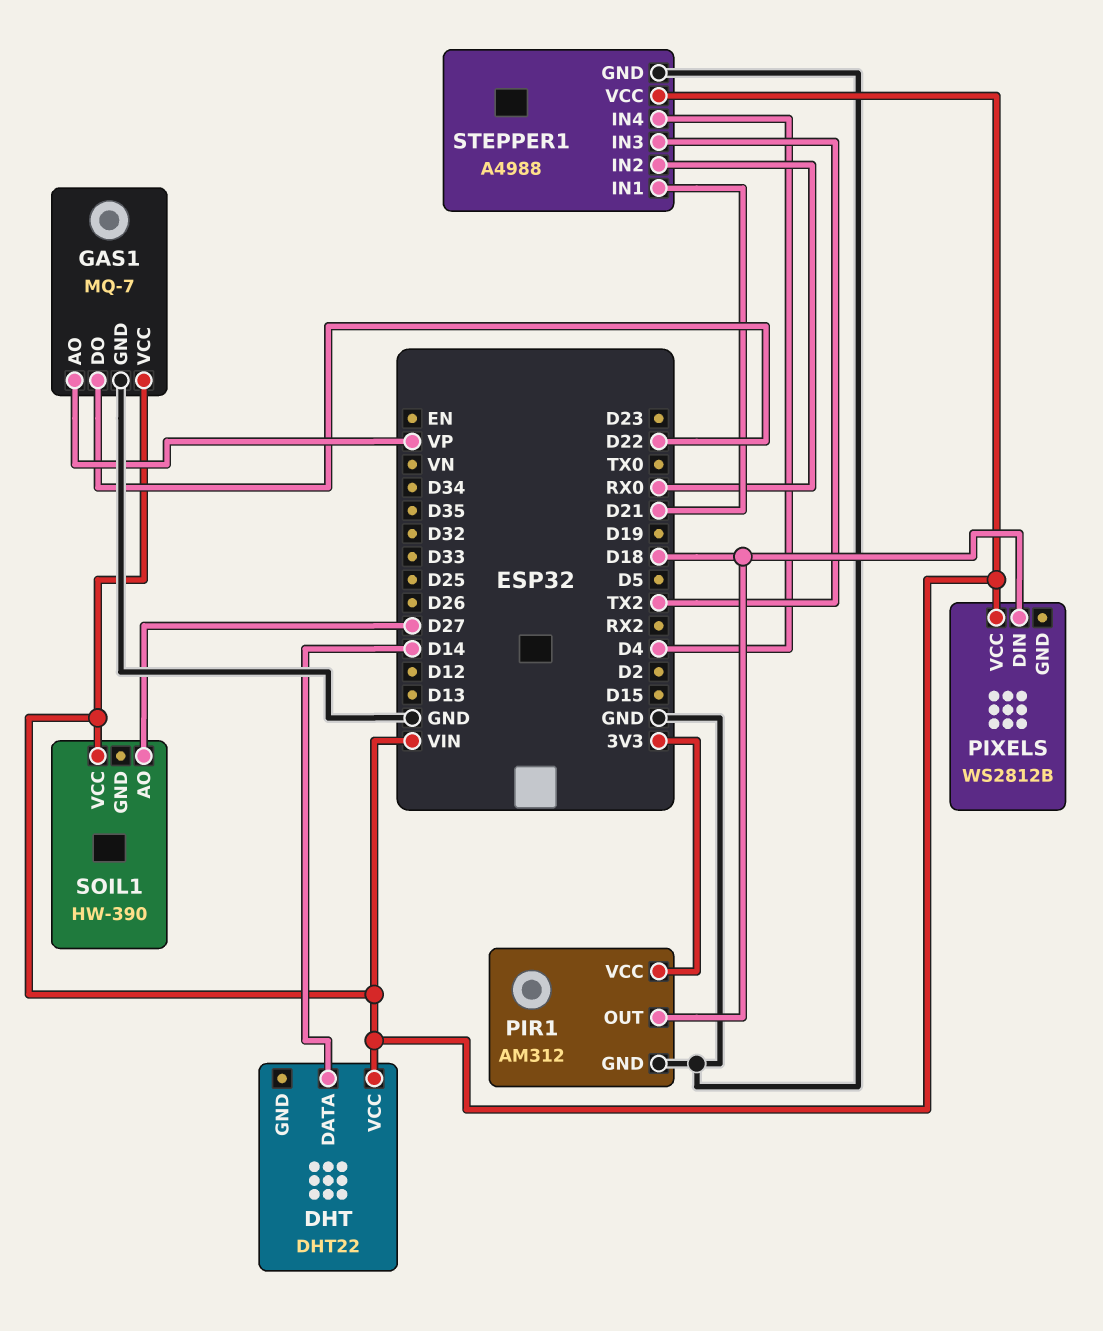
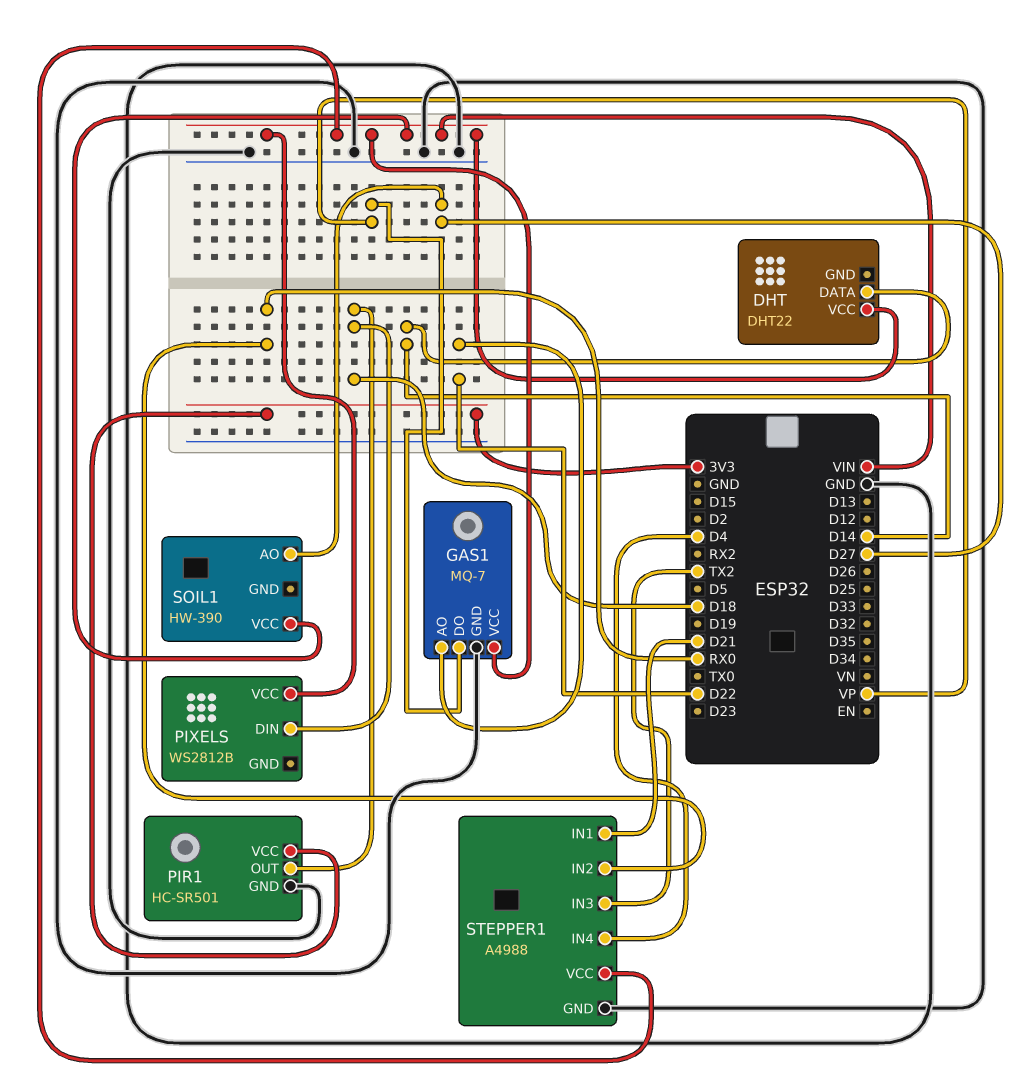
GAS1 pin AO: VP -> D22
GAS1 pin DO: D22 -> VP
PIR1: AM312 -> HC-SR501

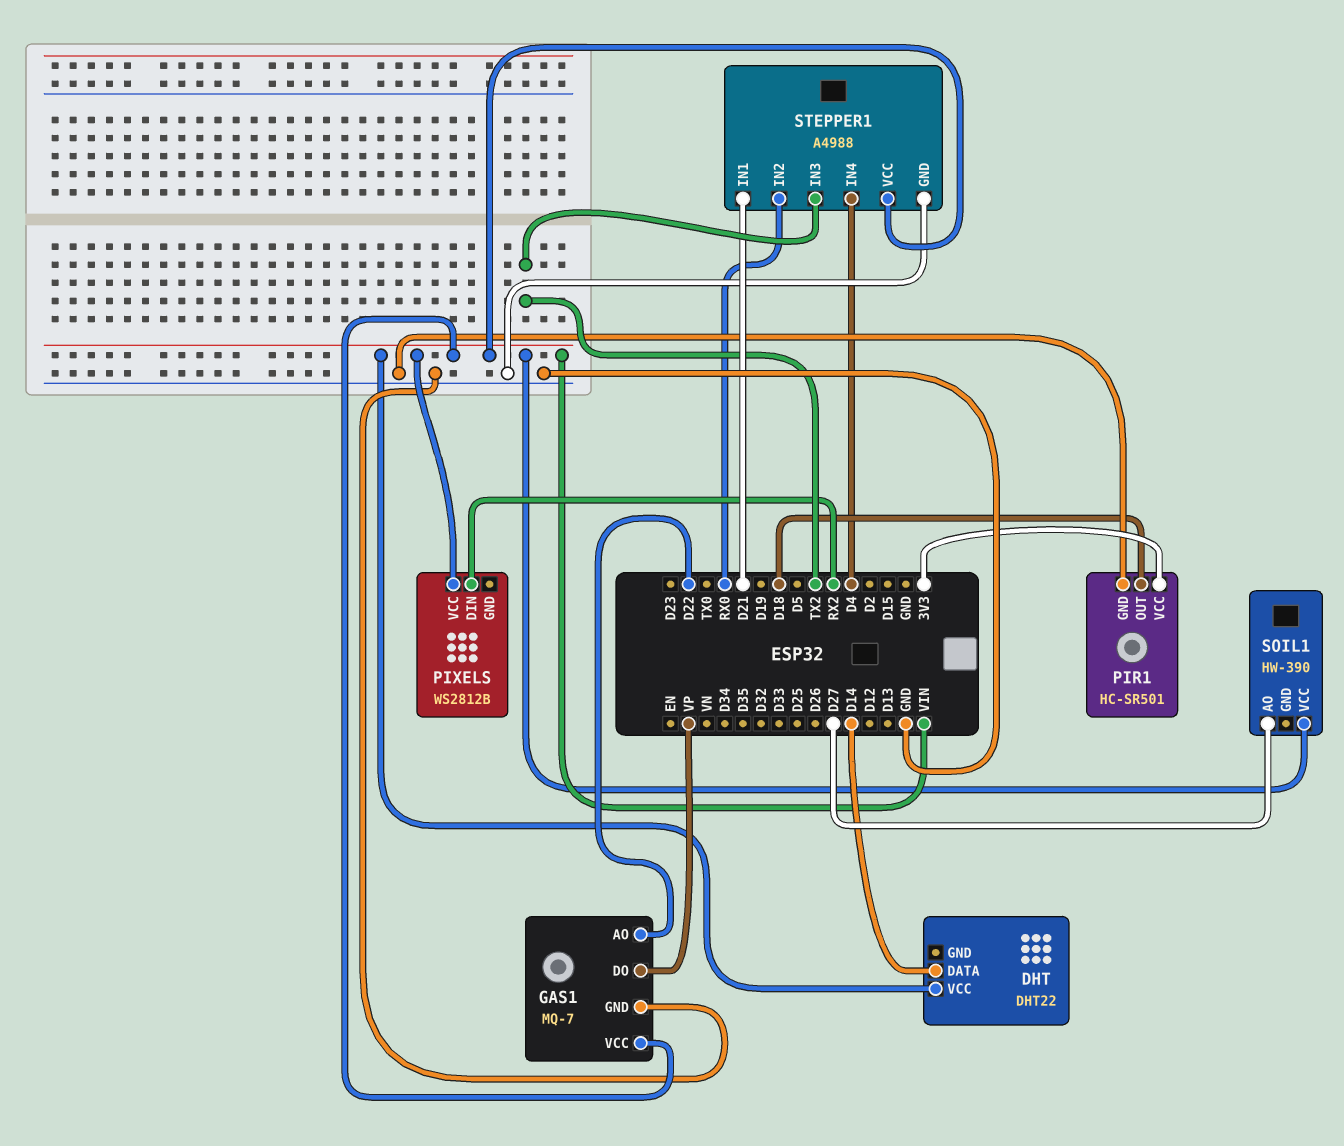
PIXELS pin DIN: D18 -> RX2

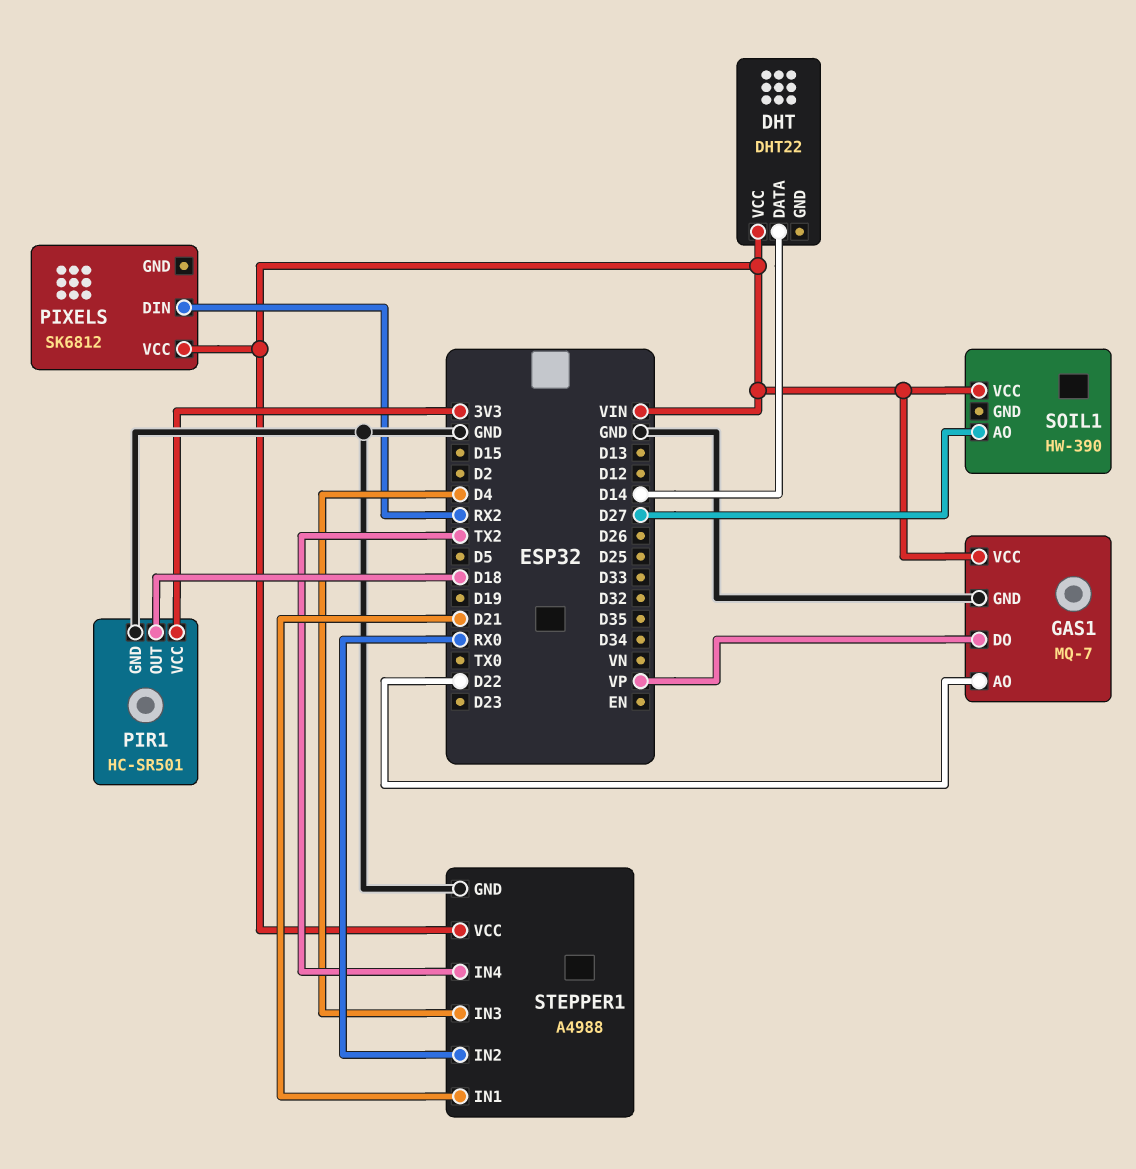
PIXELS: WS2812B -> SK6812
STEPPER1 pin IN3: TX2 -> D4
STEPPER1 pin IN4: D4 -> TX2

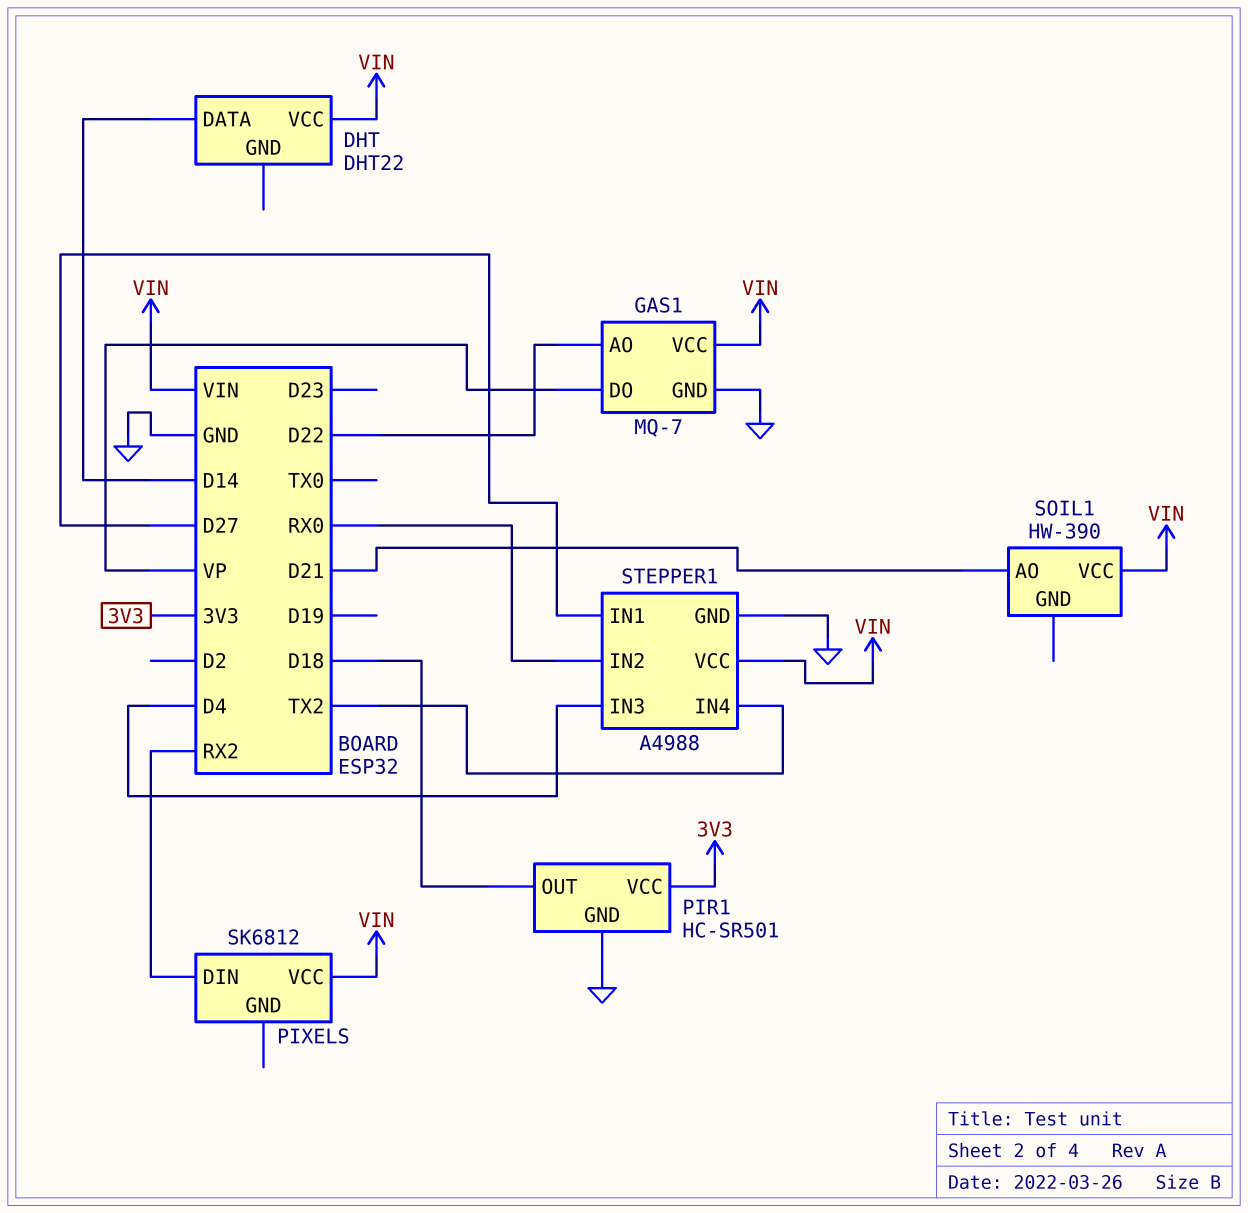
SOIL1 pin AO: D27 -> D21
STEPPER1 pin IN1: D21 -> D27

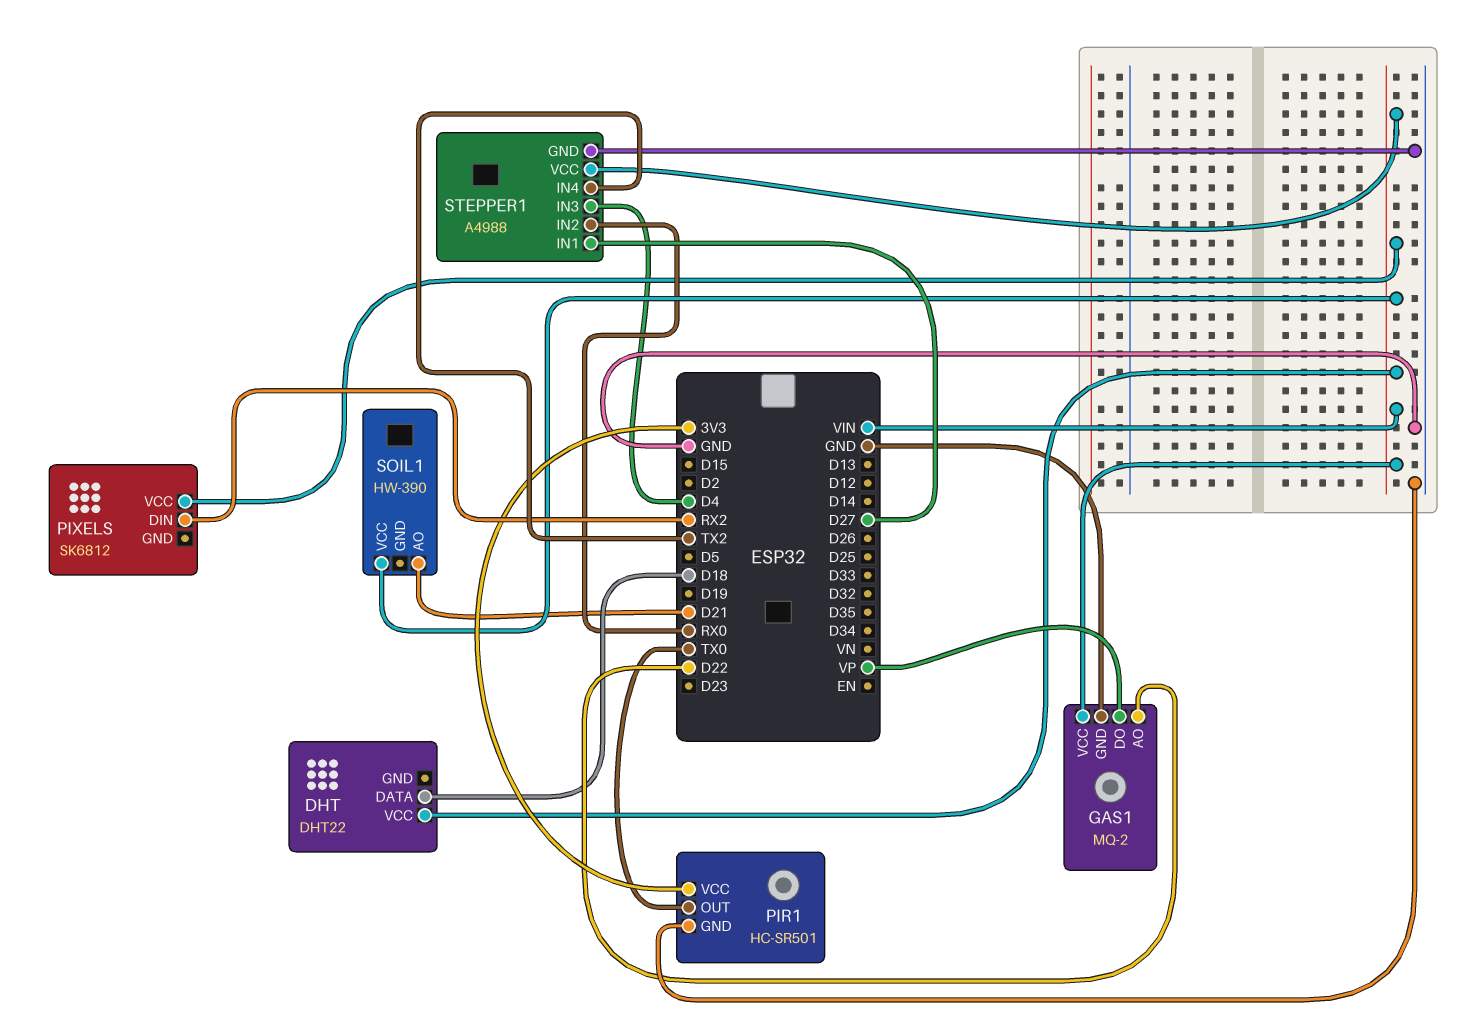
DHT pin DATA: D14 -> D18
GAS1: MQ-7 -> MQ-2
PIR1 pin OUT: D18 -> TX0

